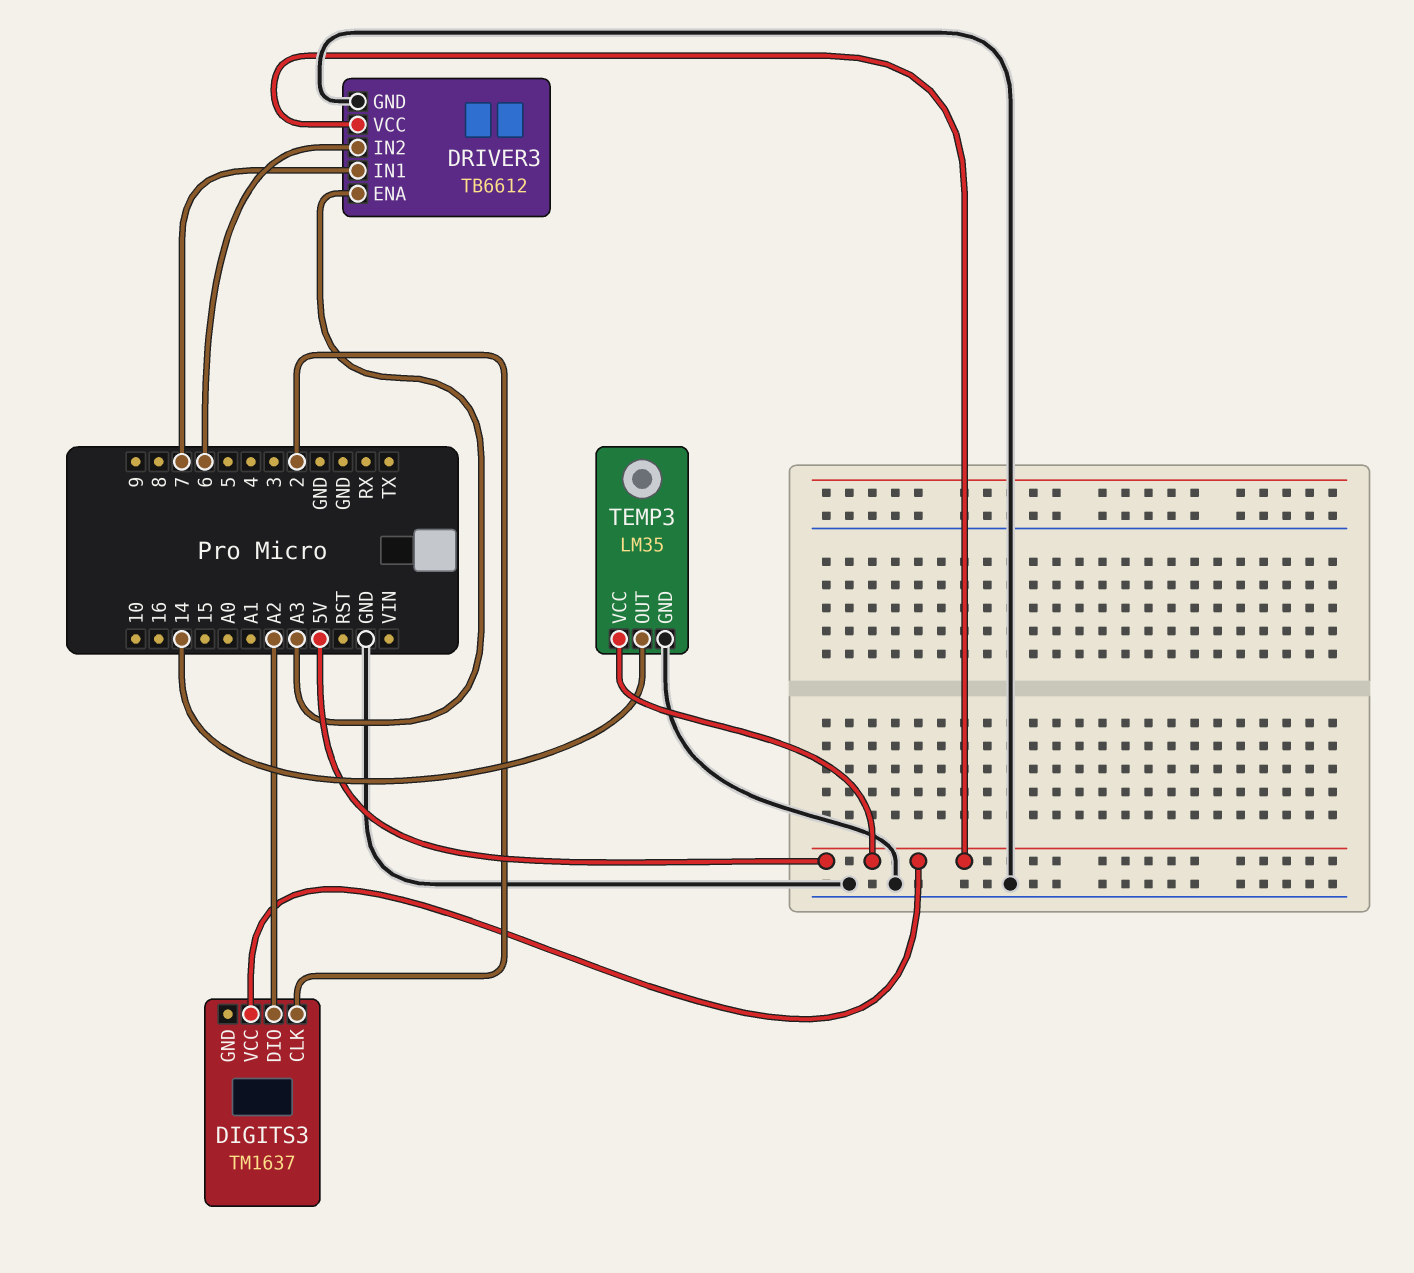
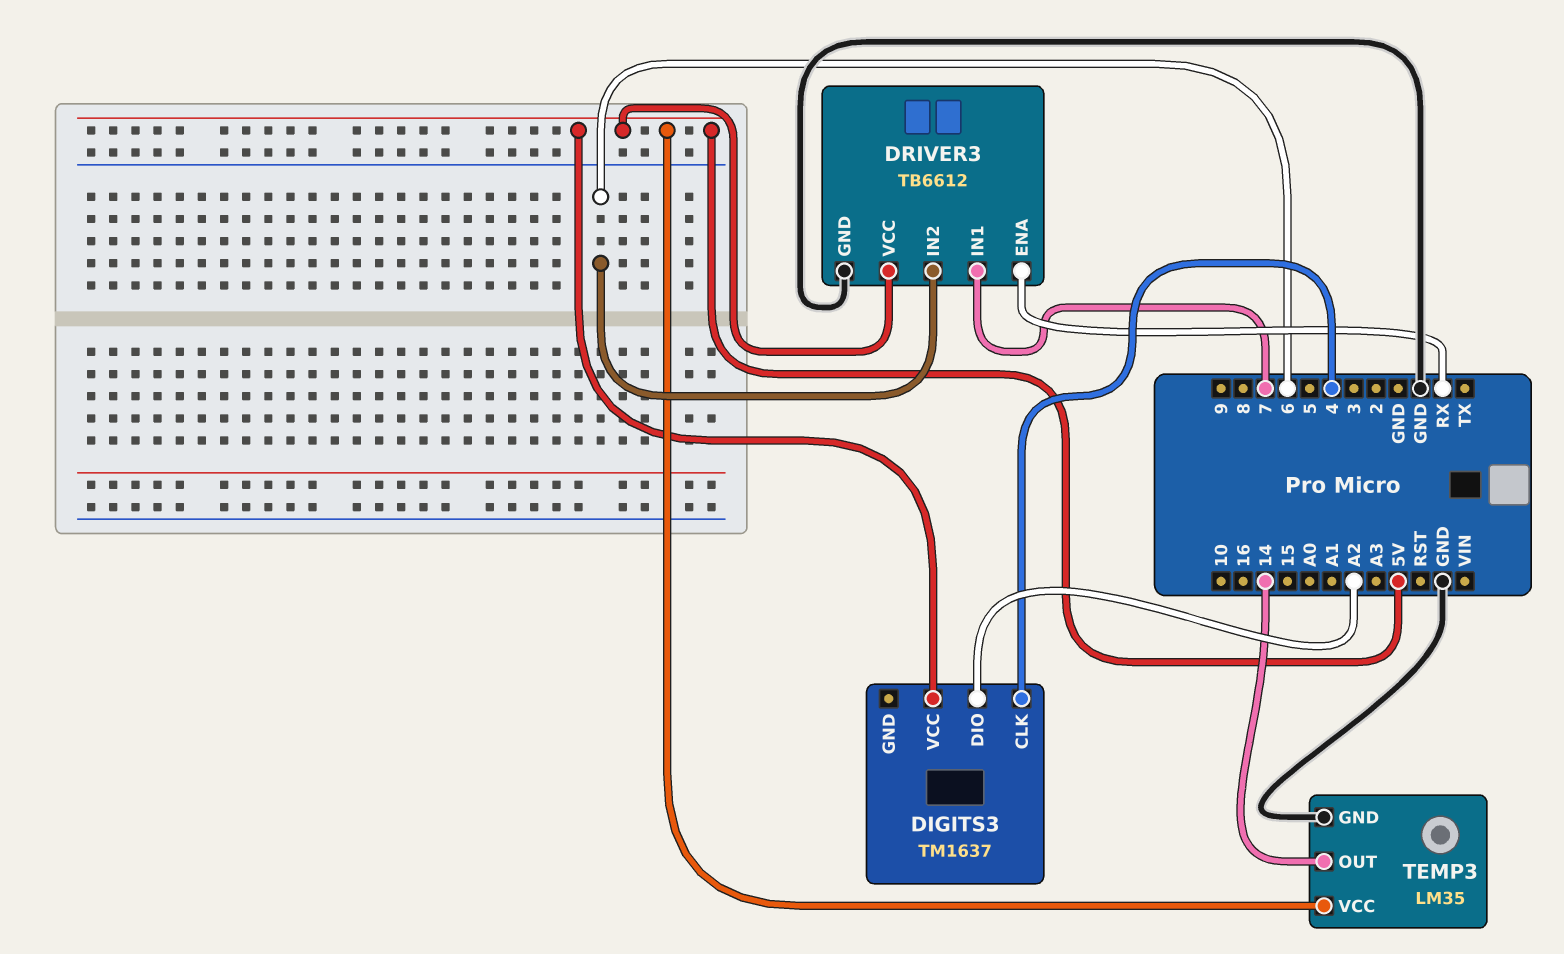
DIGITS3 pin CLK: 2 -> 4
DRIVER3 pin ENA: A3 -> RX

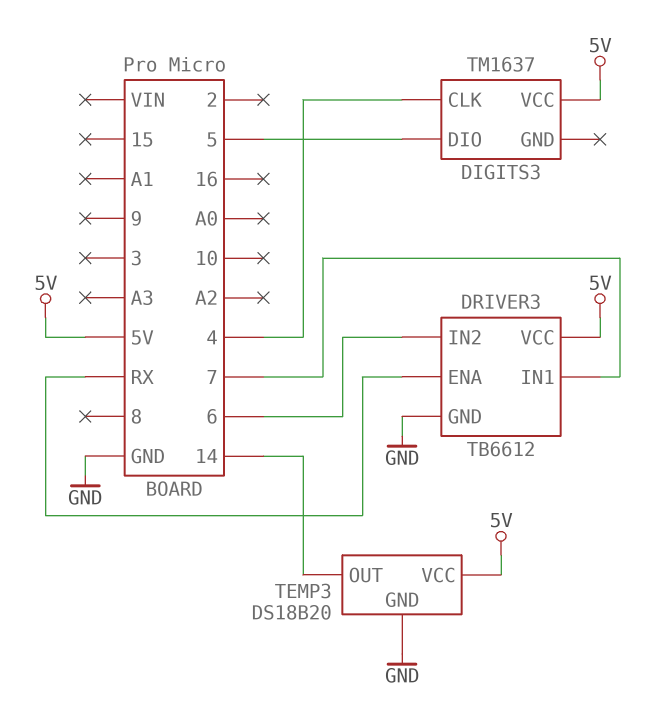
DIGITS3 pin DIO: A2 -> 5
TEMP3: LM35 -> DS18B20

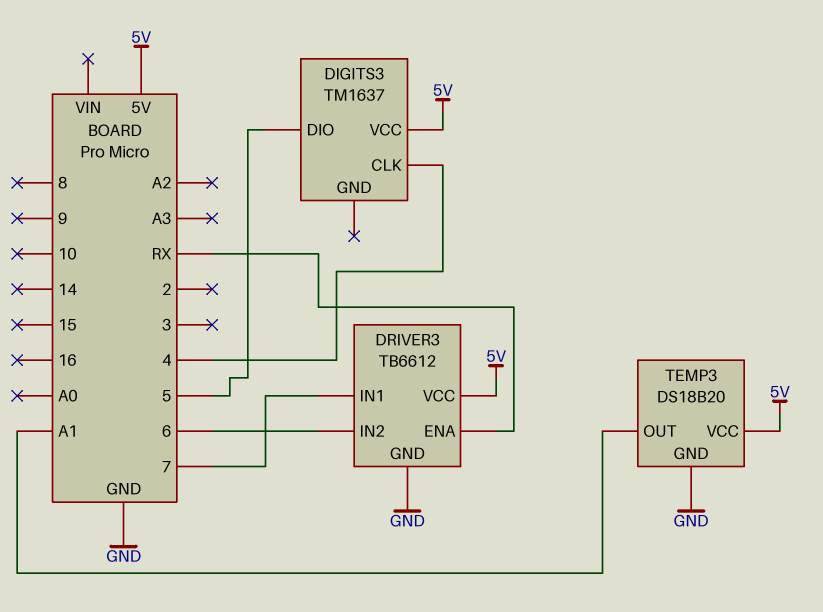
TEMP3 pin OUT: 14 -> A1

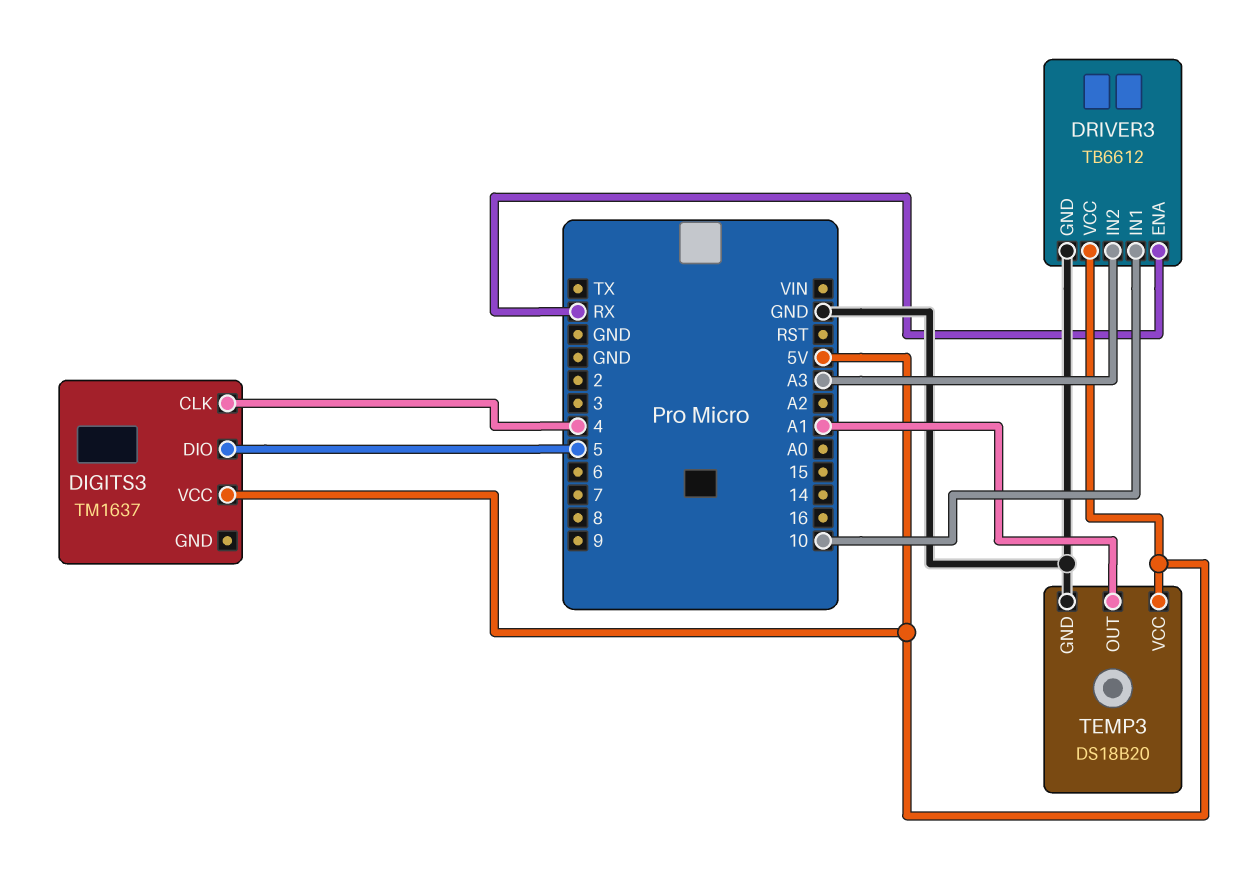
DRIVER3 pin IN1: 7 -> 10
DRIVER3 pin IN2: 6 -> A3

